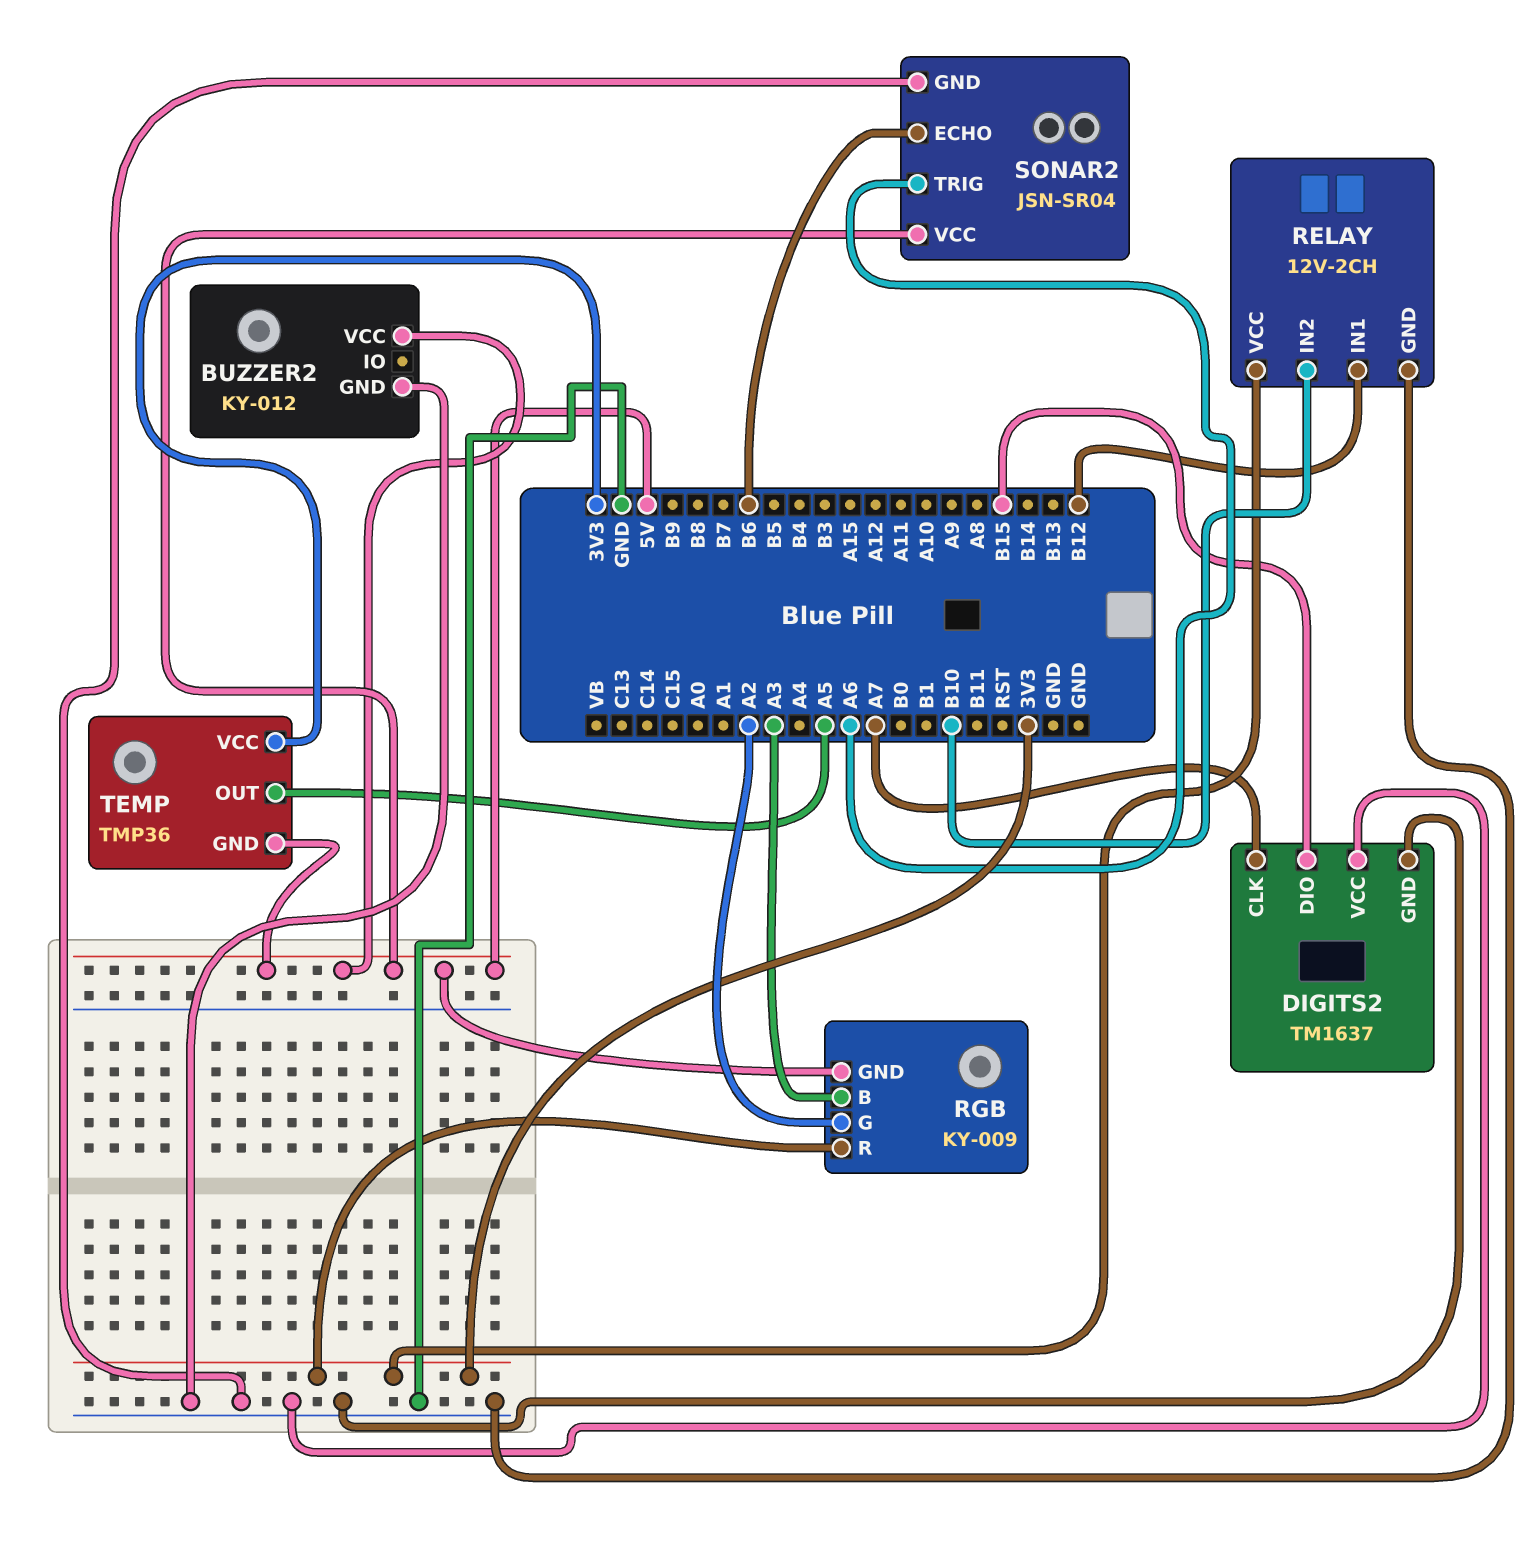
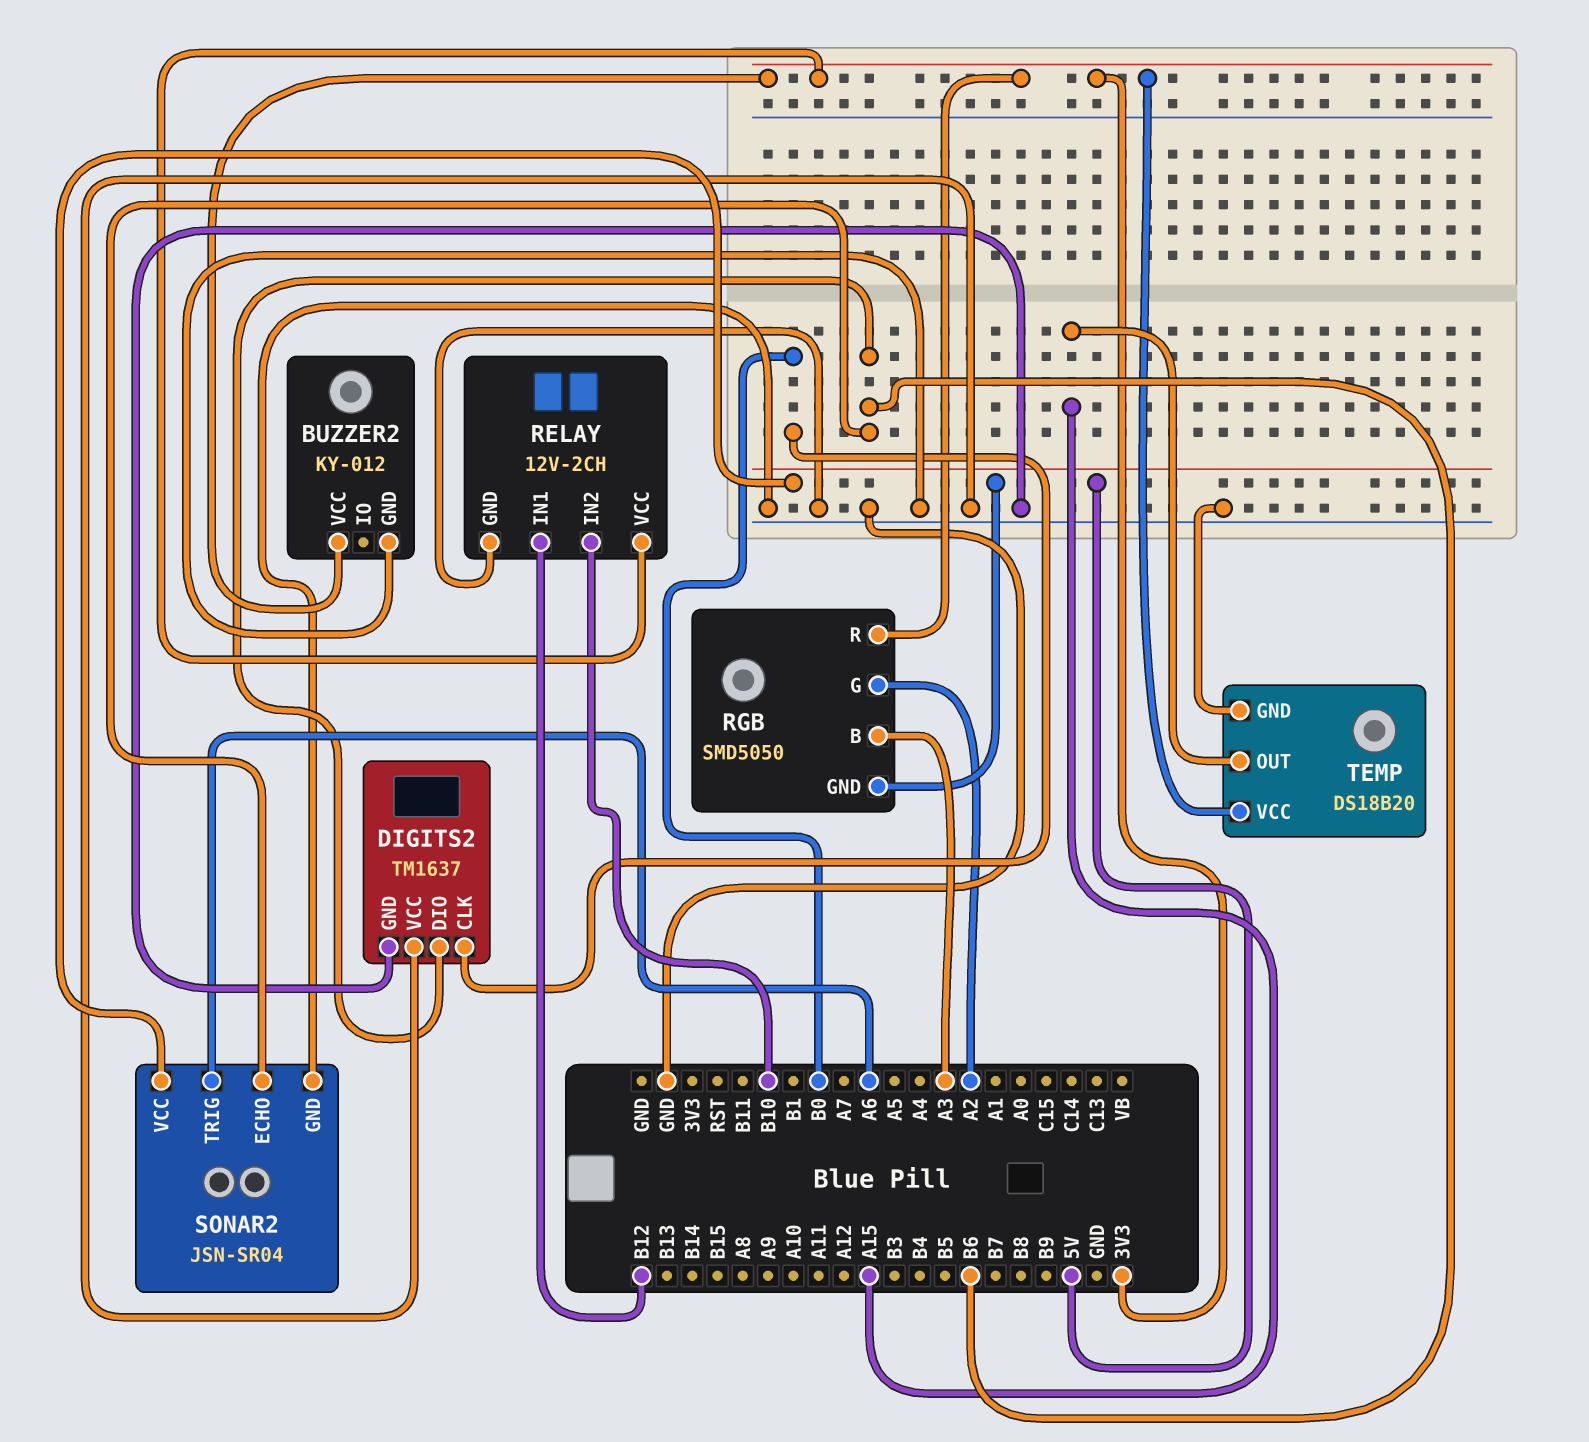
BUZZER2 pin VCC: 5V -> 3V3
DIGITS2 pin CLK: A7 -> B0
DIGITS2 pin DIO: B15 -> B6
RGB: KY-009 -> SMD5050
TEMP: TMP36 -> DS18B20
TEMP pin GND: 5V -> GND
TEMP pin OUT: A5 -> A15

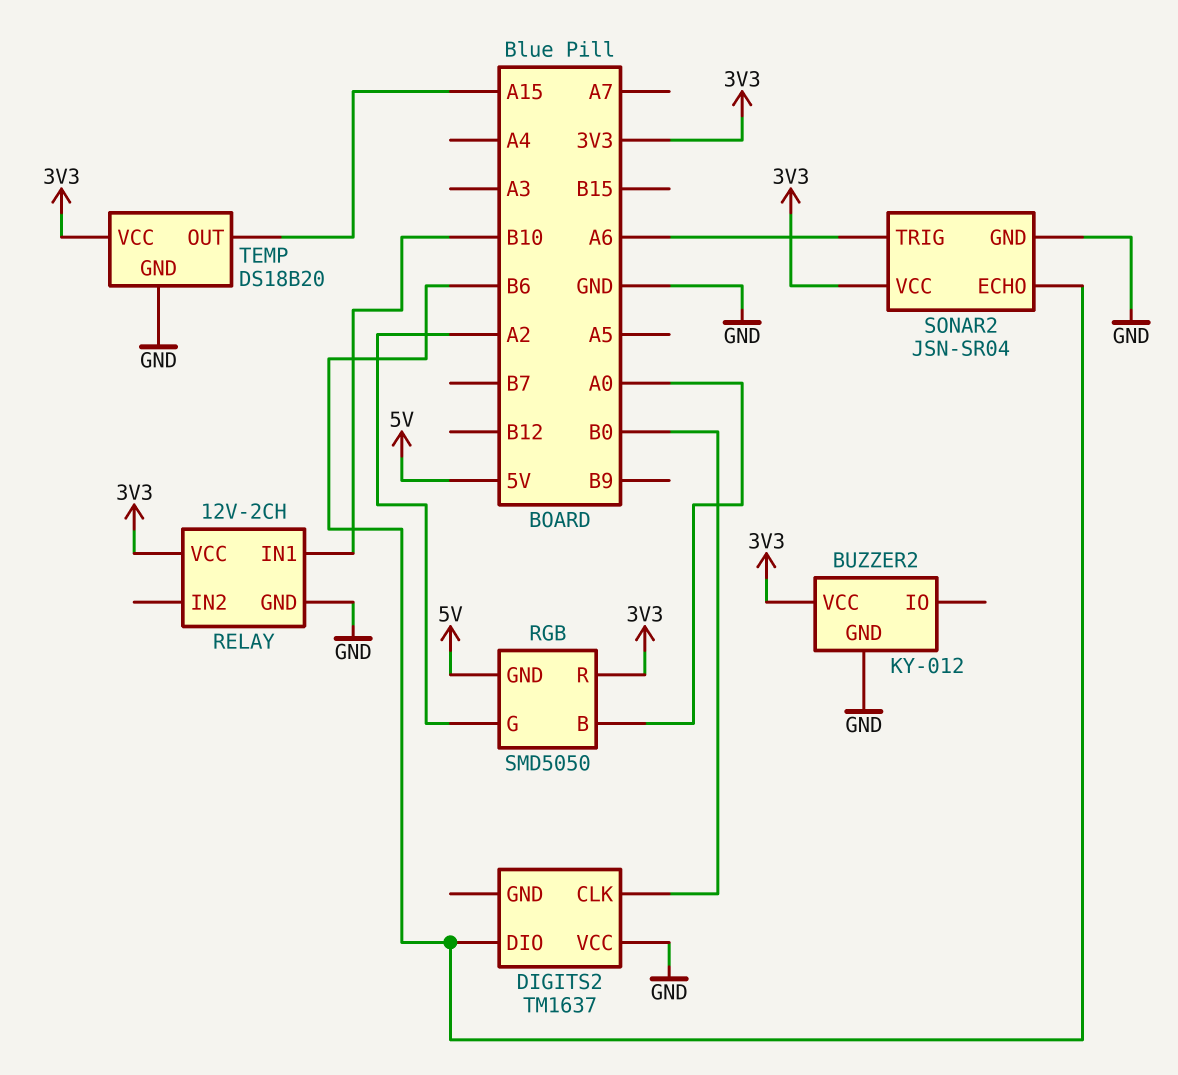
DIGITS2 pin GND: GND -> none
RELAY pin IN1: B12 -> B10
RELAY pin IN2: B10 -> none
RGB pin B: A3 -> A0
SONAR2 pin VCC: 5V -> 3V3

